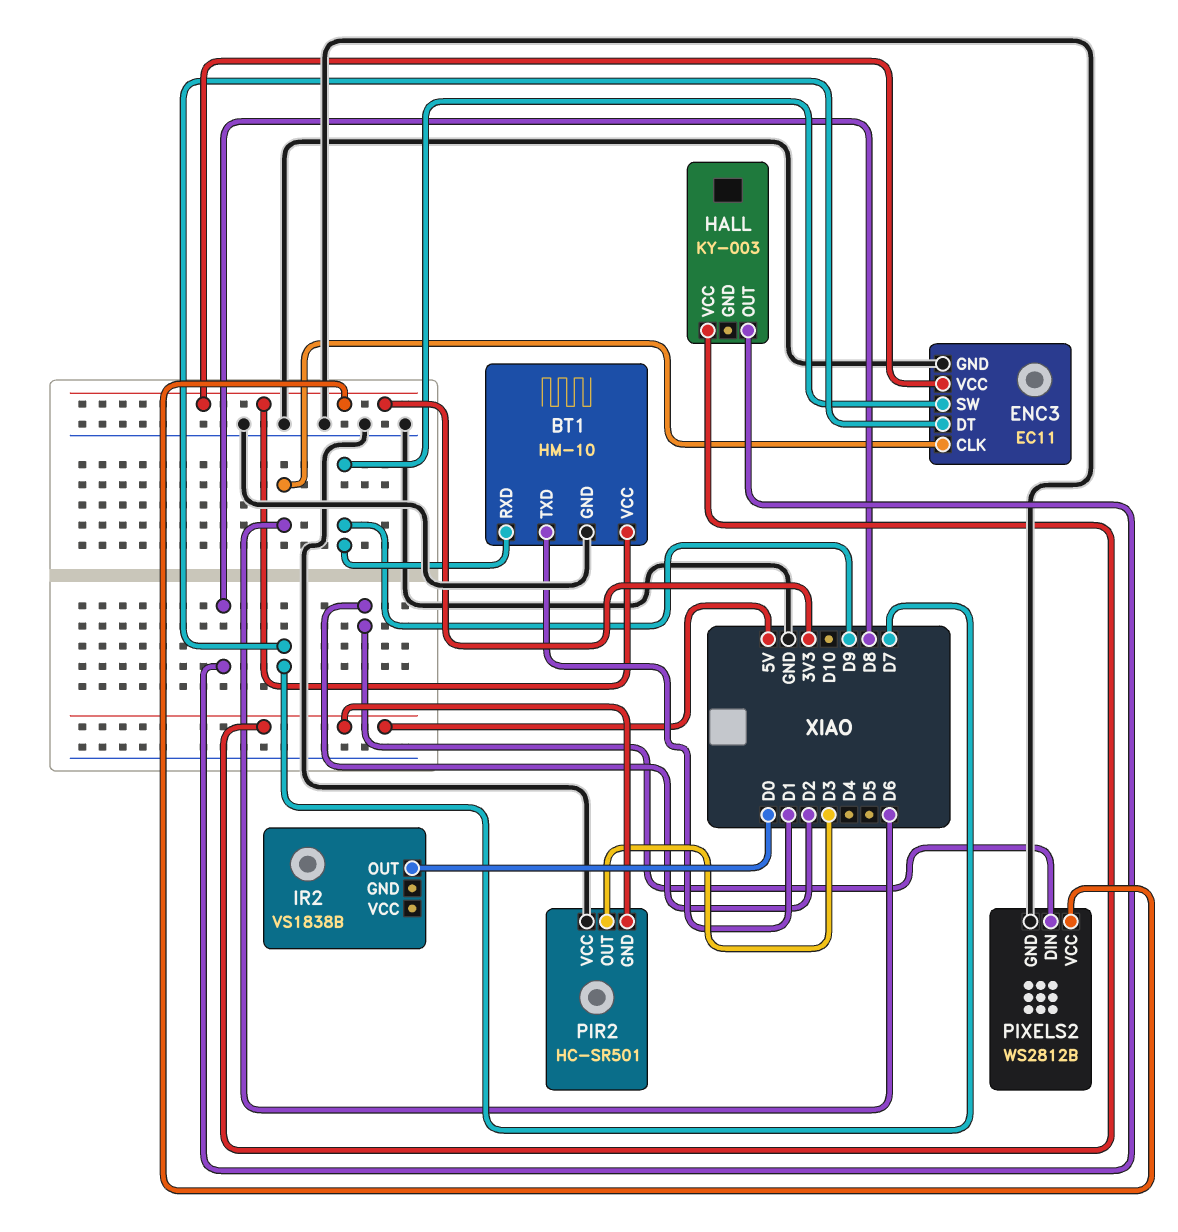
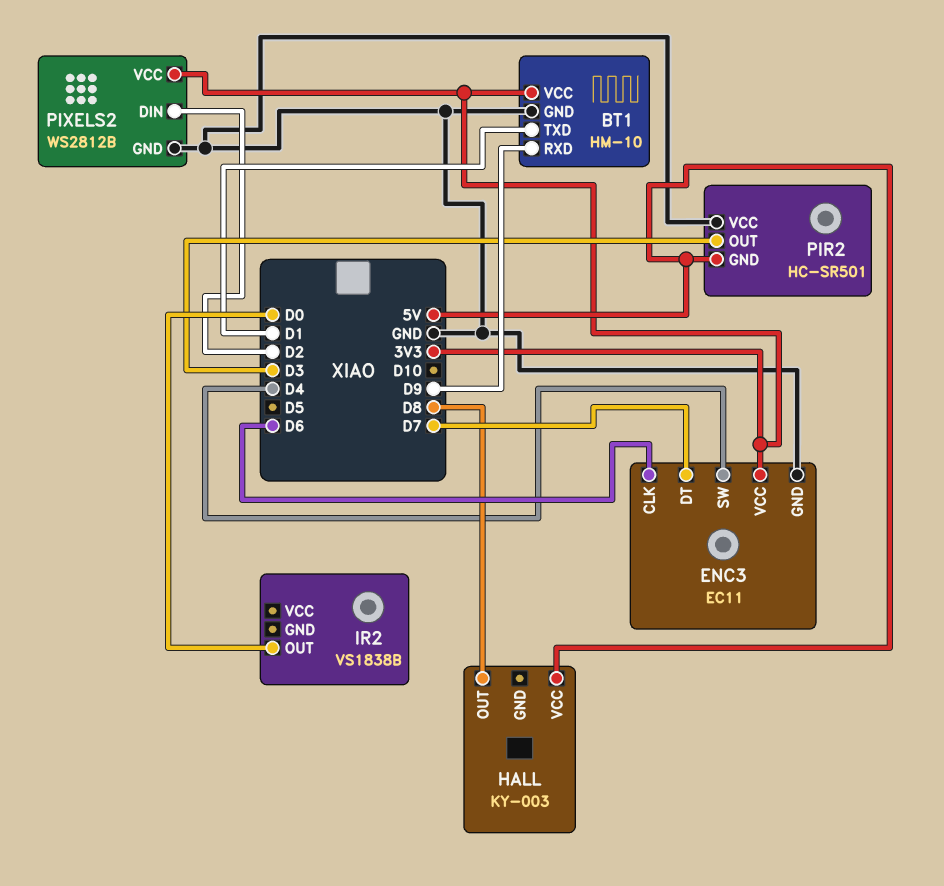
ENC3 pin SW: D9 -> D4

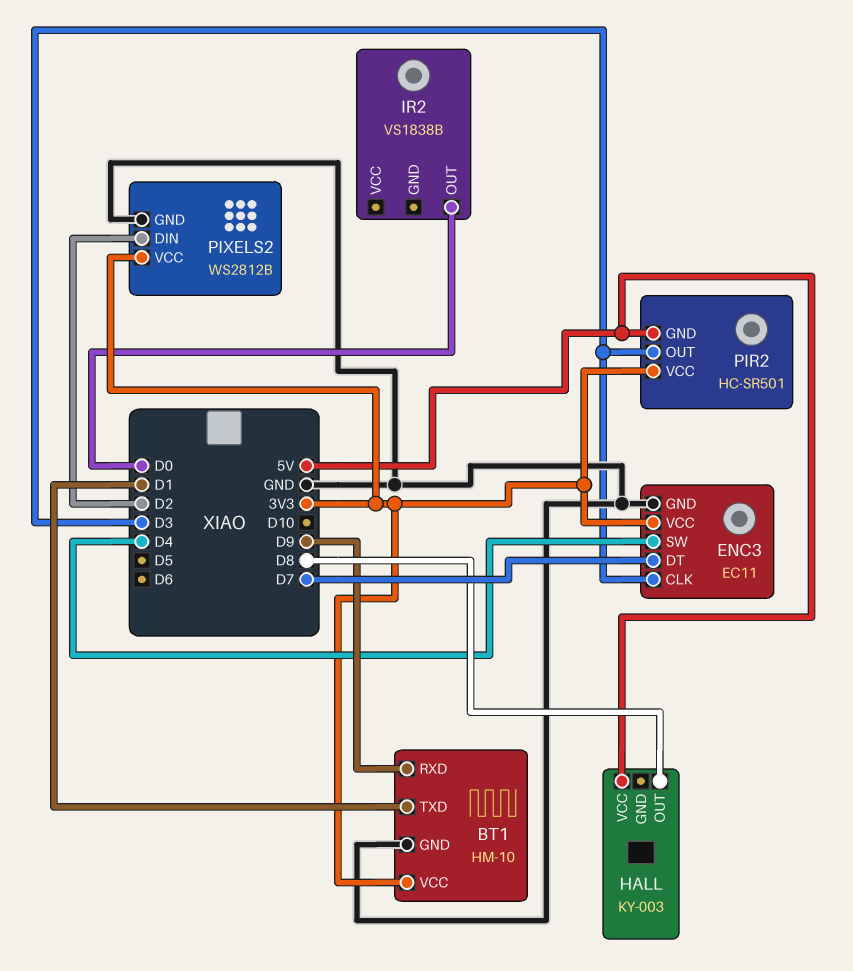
ENC3 pin CLK: D6 -> D3
PIR2 pin VCC: GND -> 3V3

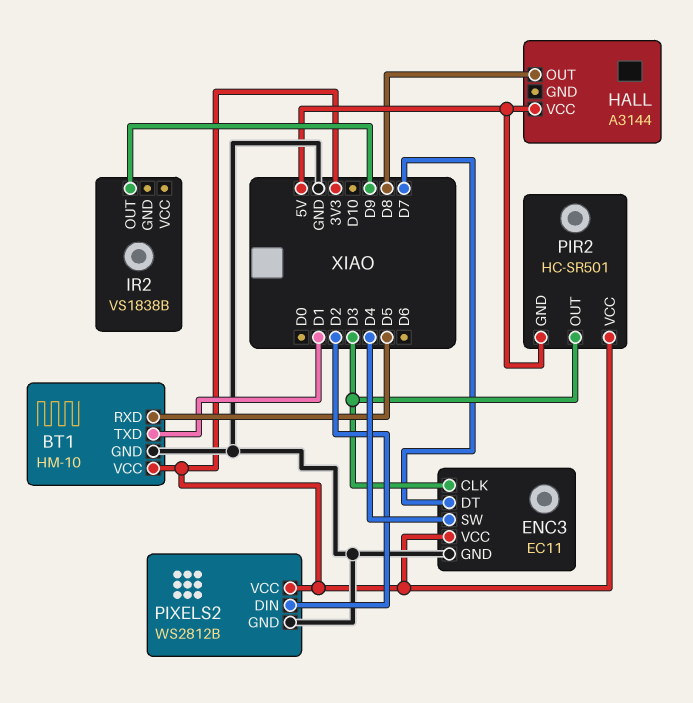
BT1 pin RXD: D9 -> D5
HALL: KY-003 -> A3144
IR2 pin OUT: D0 -> D9

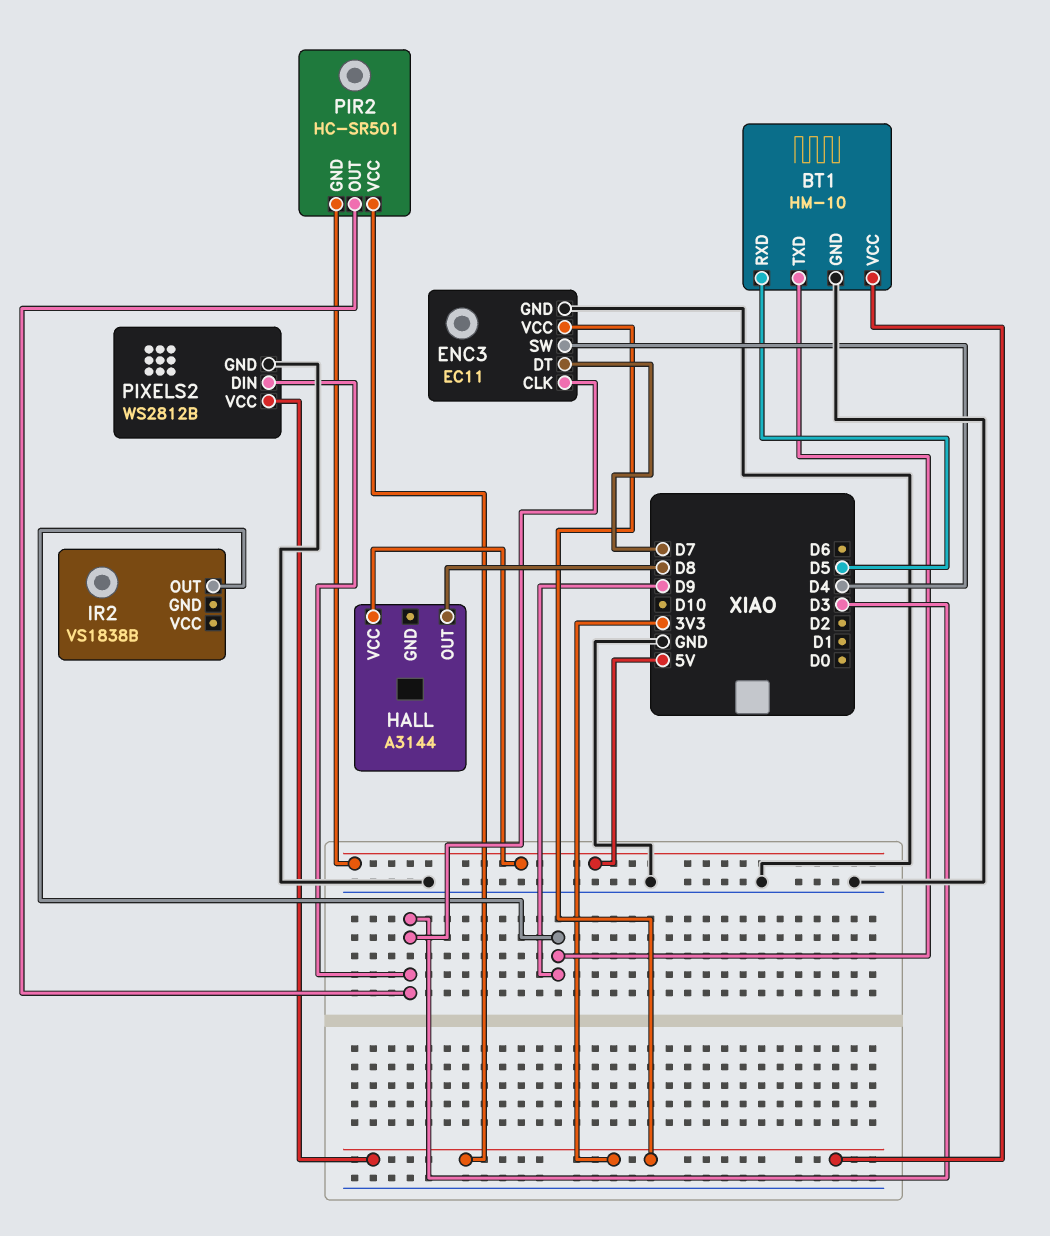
BT1 pin TXD: D1 -> D9
PIXELS2 pin DIN: D2 -> D3

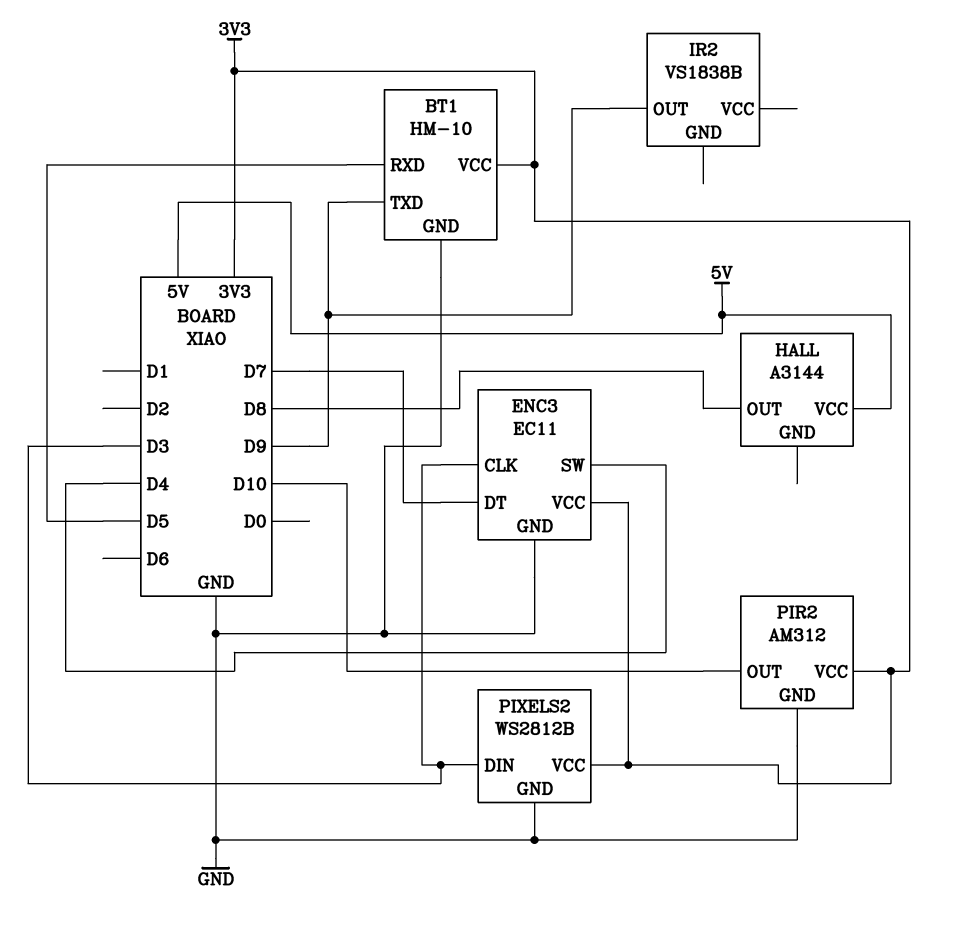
PIR2: HC-SR501 -> AM312
PIR2 pin GND: 5V -> GND
PIR2 pin OUT: D3 -> D10

